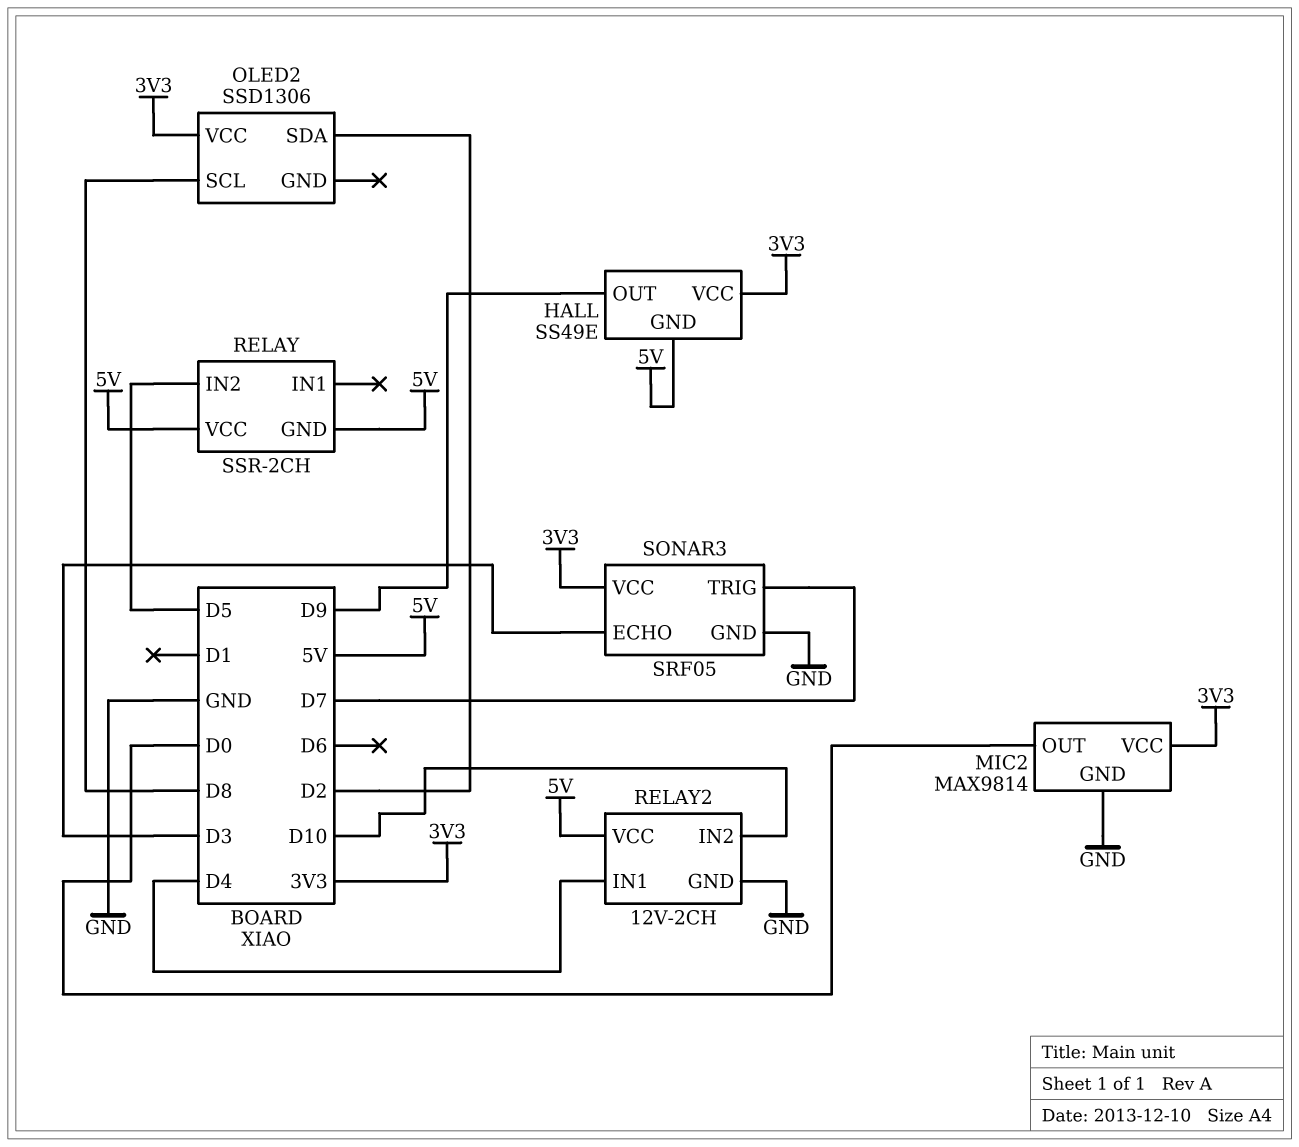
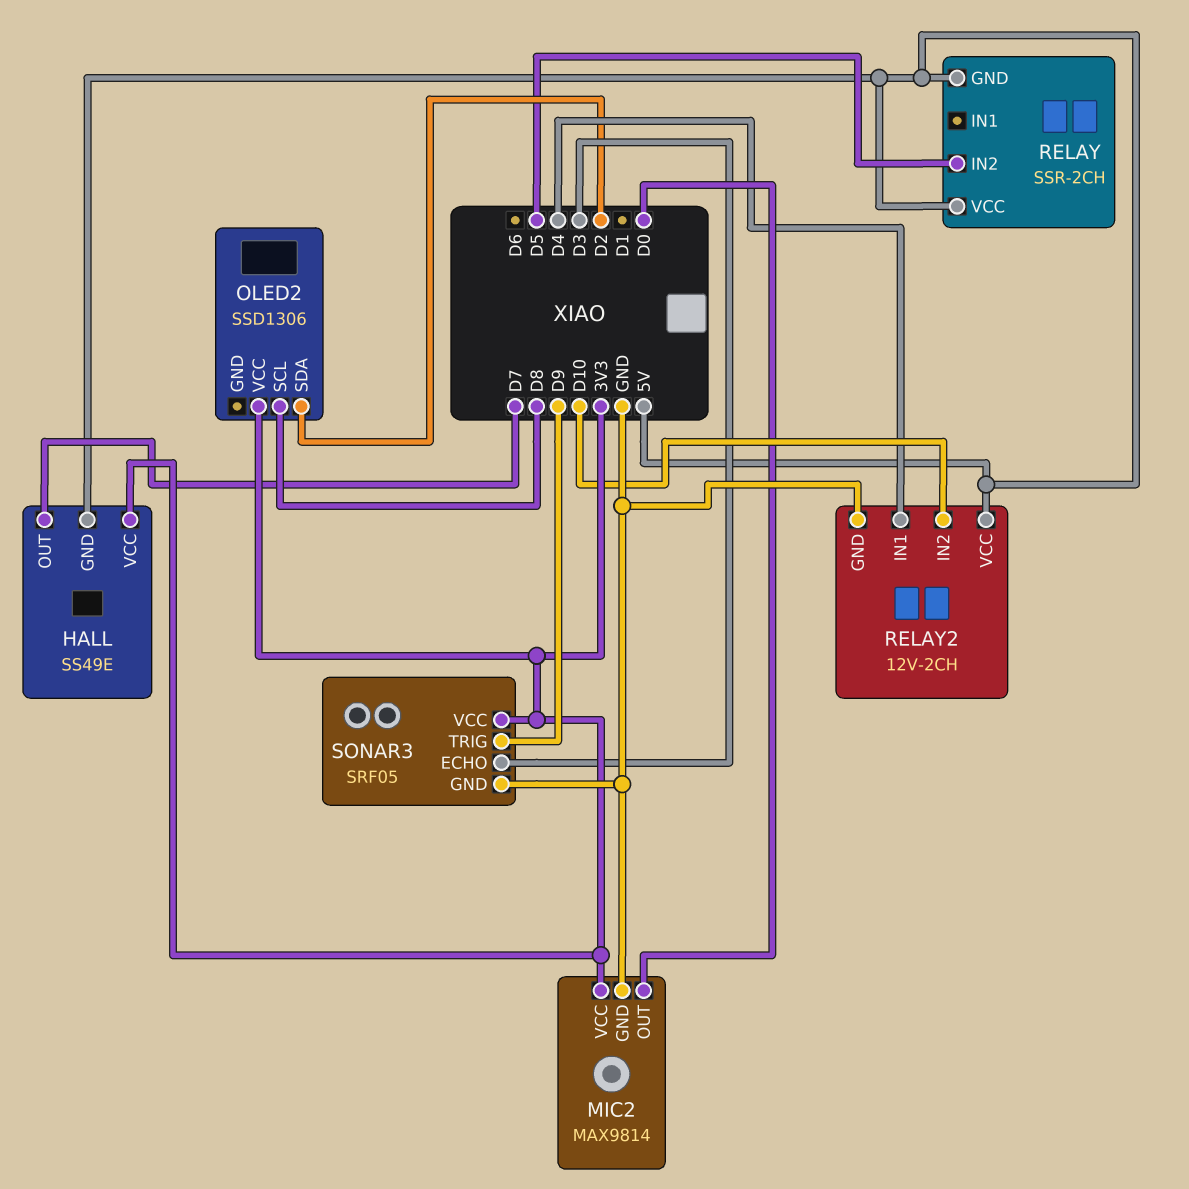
HALL pin OUT: D9 -> D7
SONAR3 pin TRIG: D7 -> D9

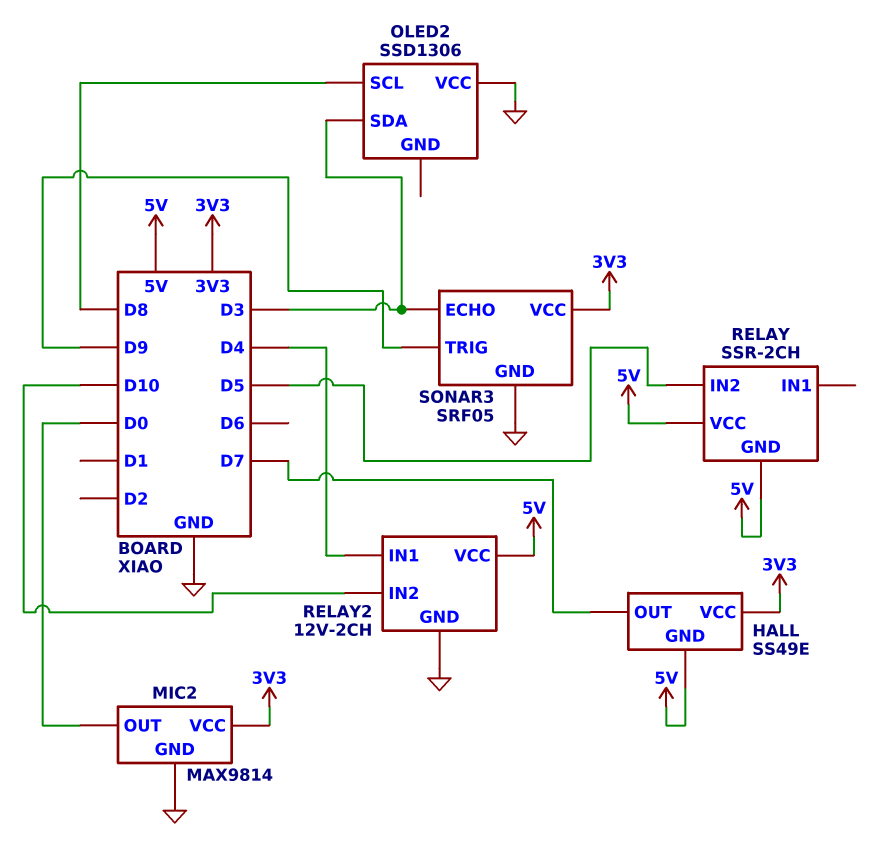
OLED2 pin SDA: D2 -> D3
OLED2 pin VCC: 3V3 -> GND

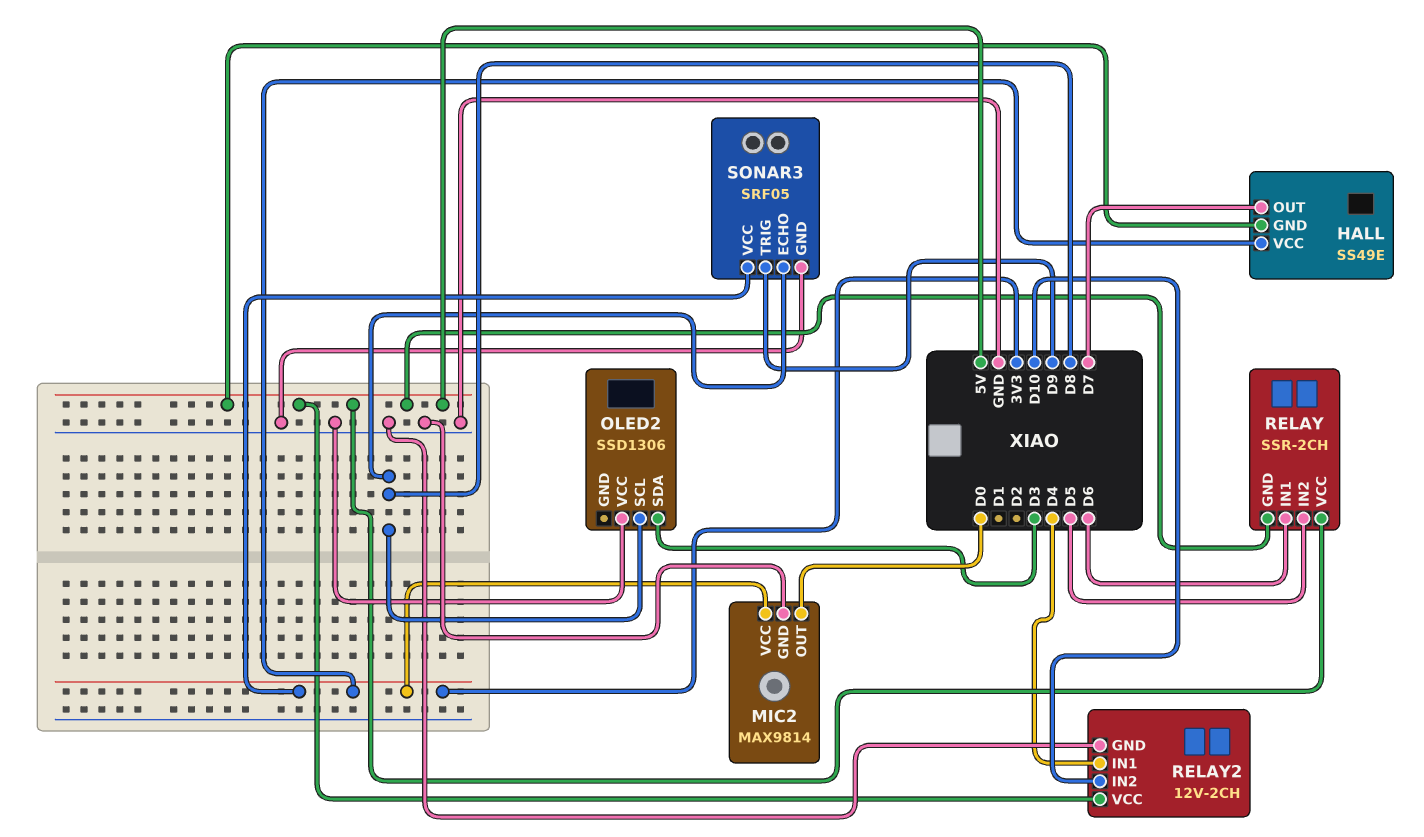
RELAY pin IN1: none -> D6
SONAR3 pin ECHO: D3 -> D8

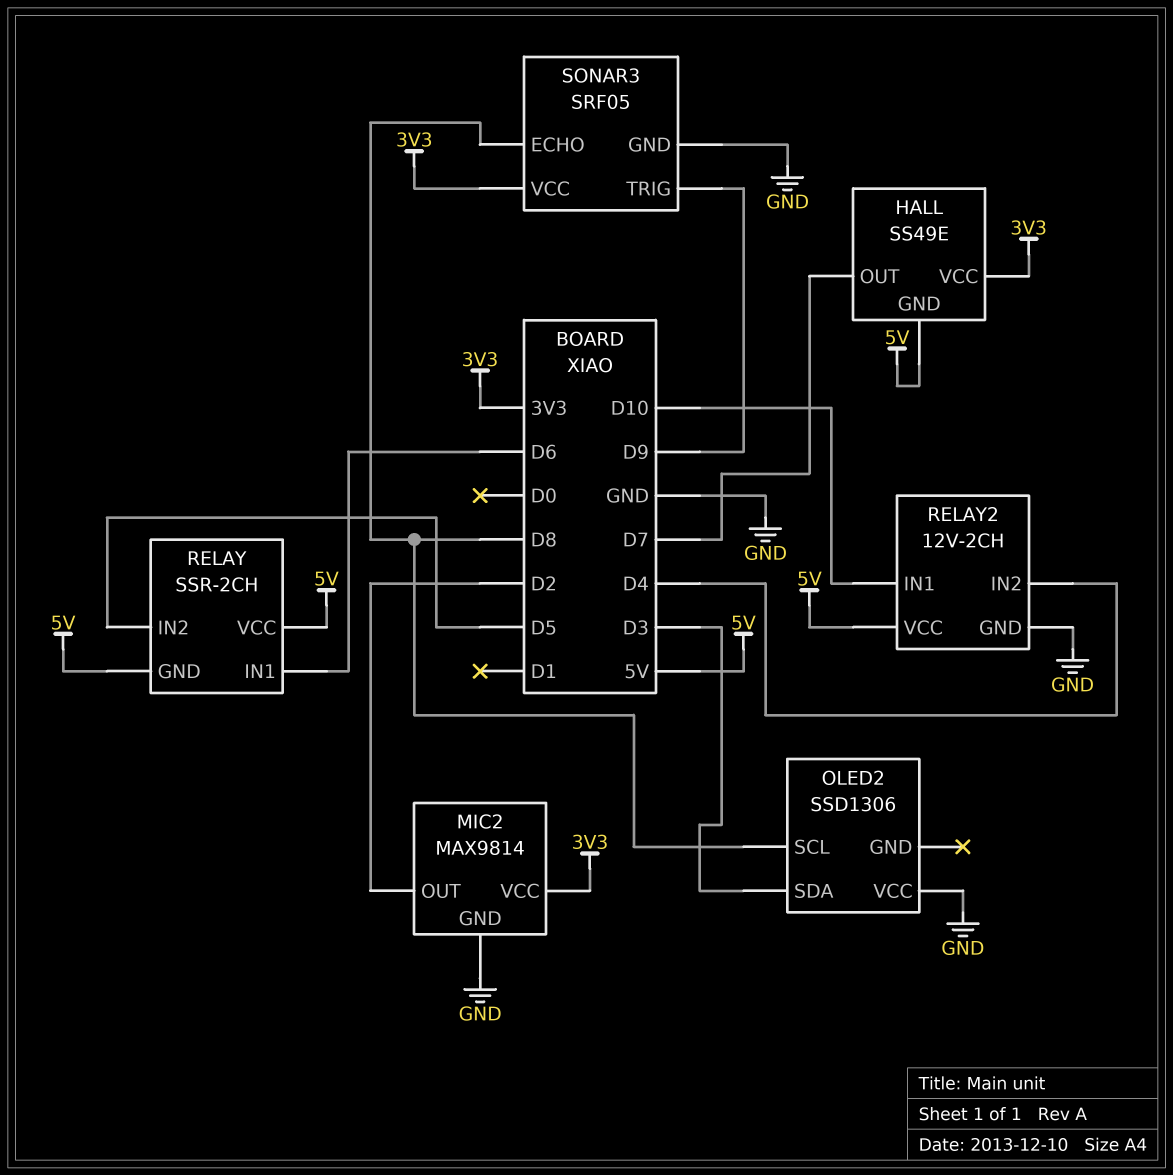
MIC2 pin OUT: D0 -> D2
RELAY2 pin IN1: D4 -> D10
RELAY2 pin IN2: D10 -> D4

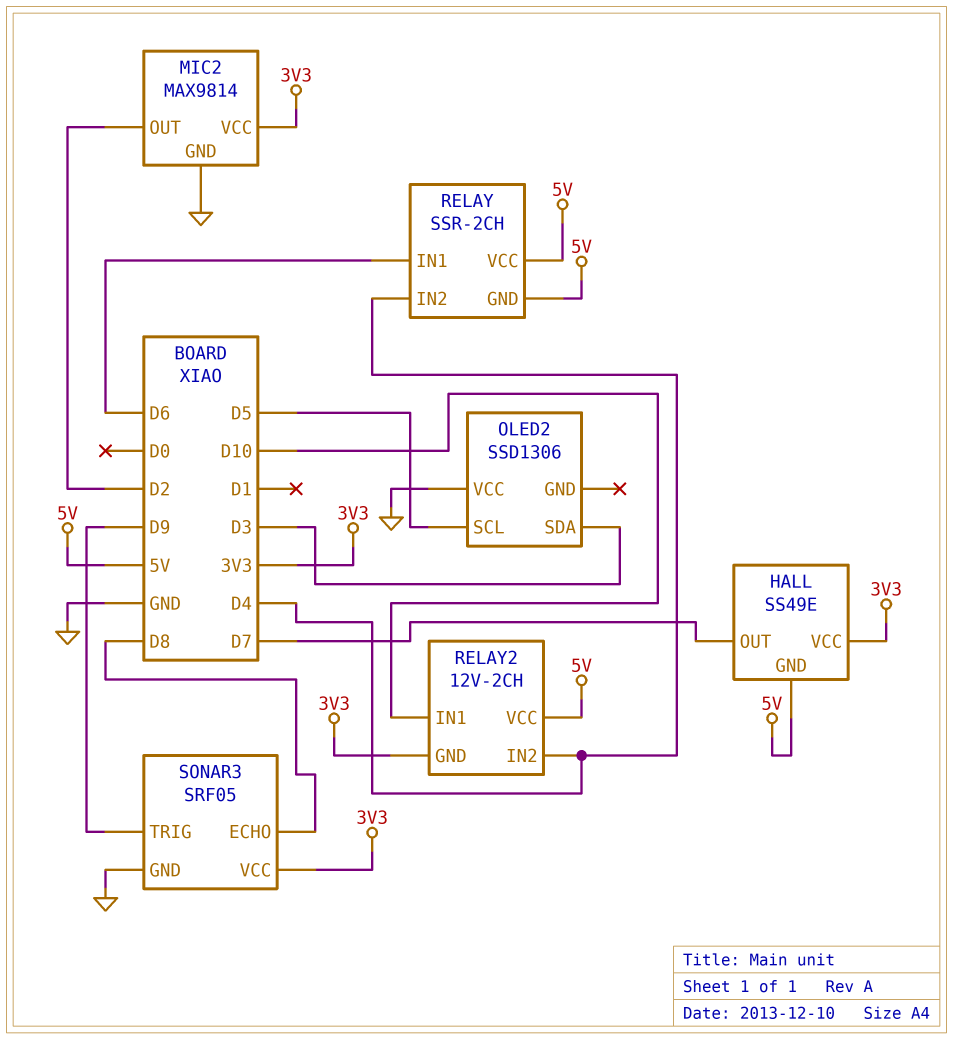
OLED2 pin SCL: D8 -> D5
RELAY pin IN2: D5 -> D4
RELAY2 pin GND: GND -> 3V3

